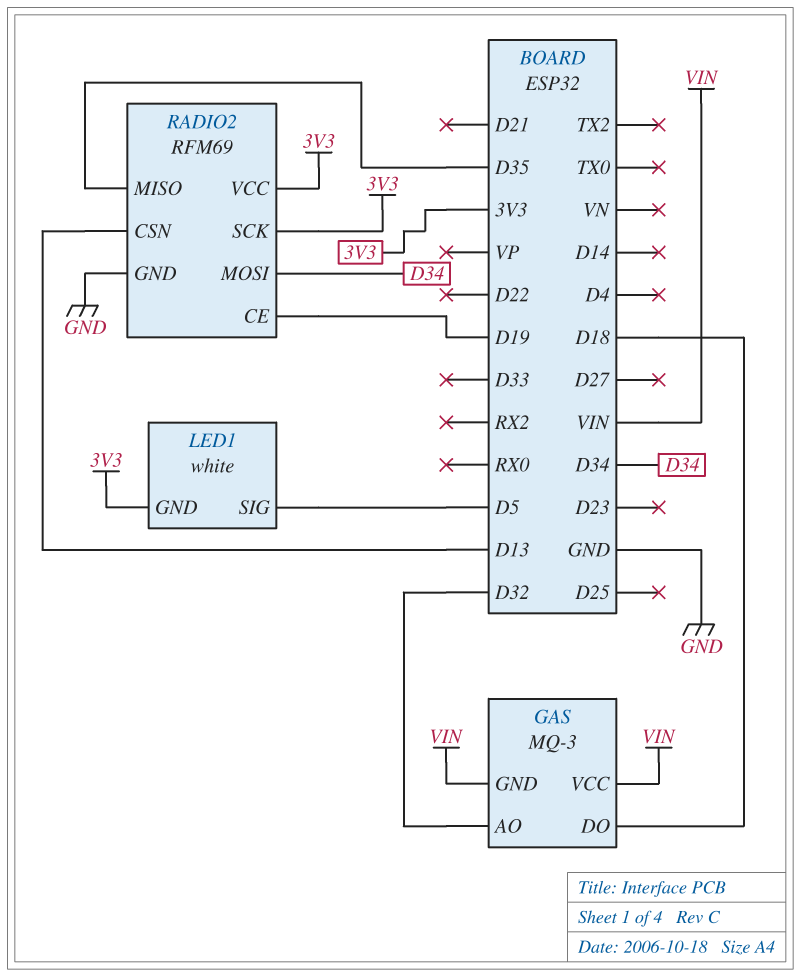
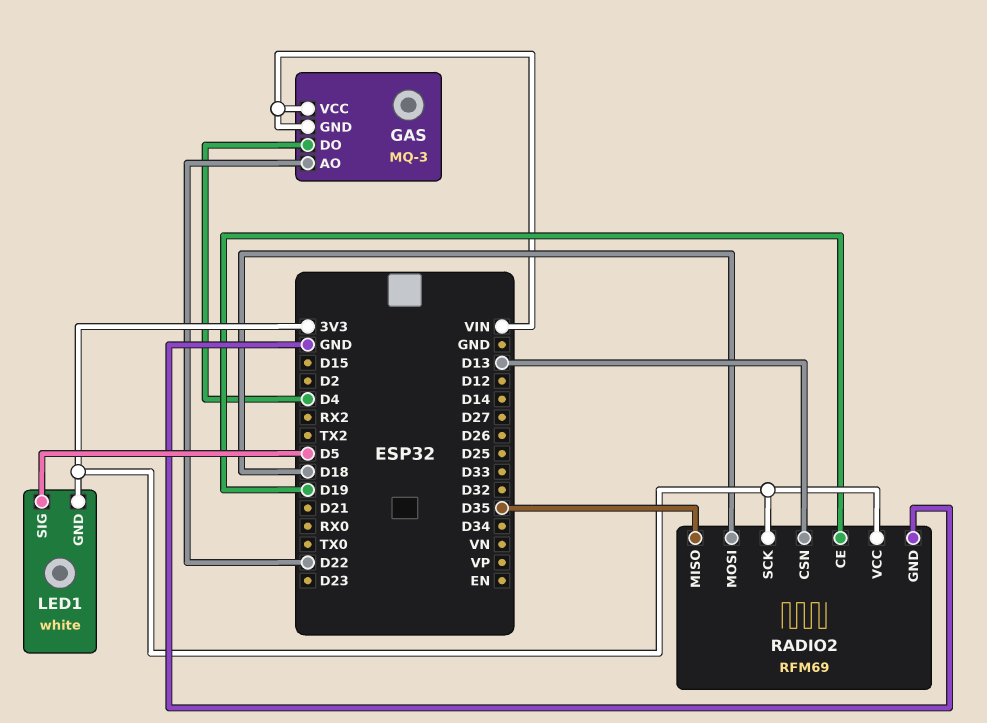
GAS pin AO: D32 -> D22
GAS pin DO: D18 -> D4
RADIO2 pin MOSI: D34 -> D18

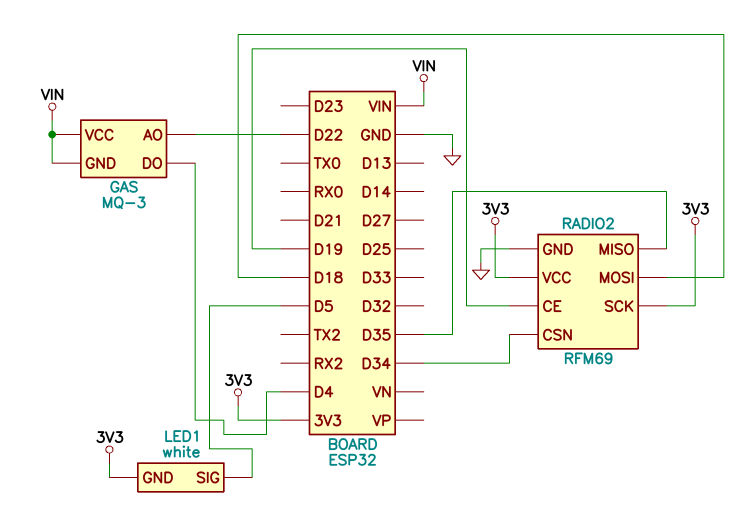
RADIO2 pin CSN: D13 -> D34

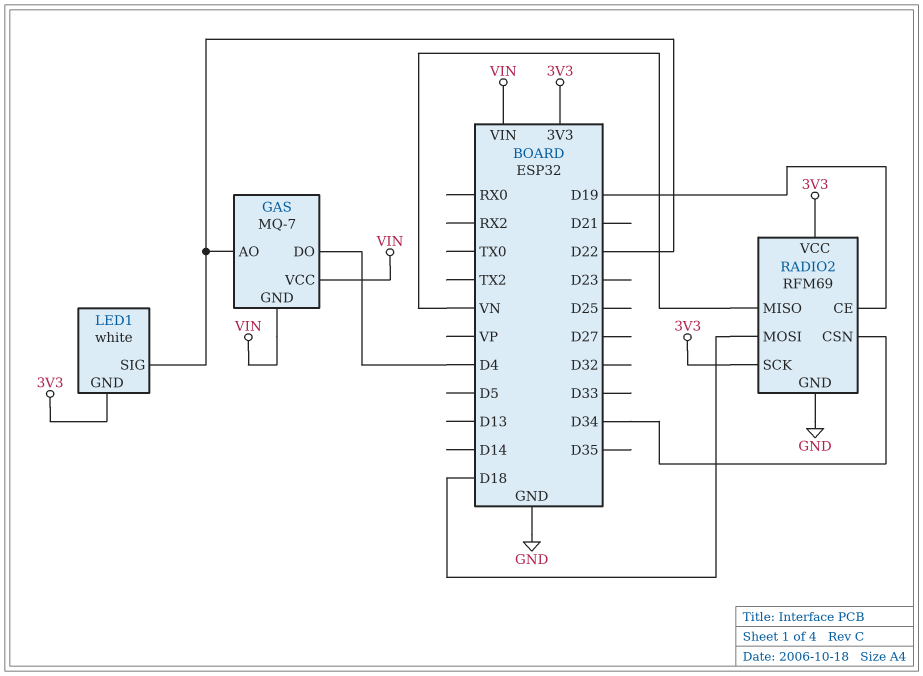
GAS: MQ-3 -> MQ-7
LED1 pin SIG: D5 -> D22
RADIO2 pin MISO: D35 -> VN

